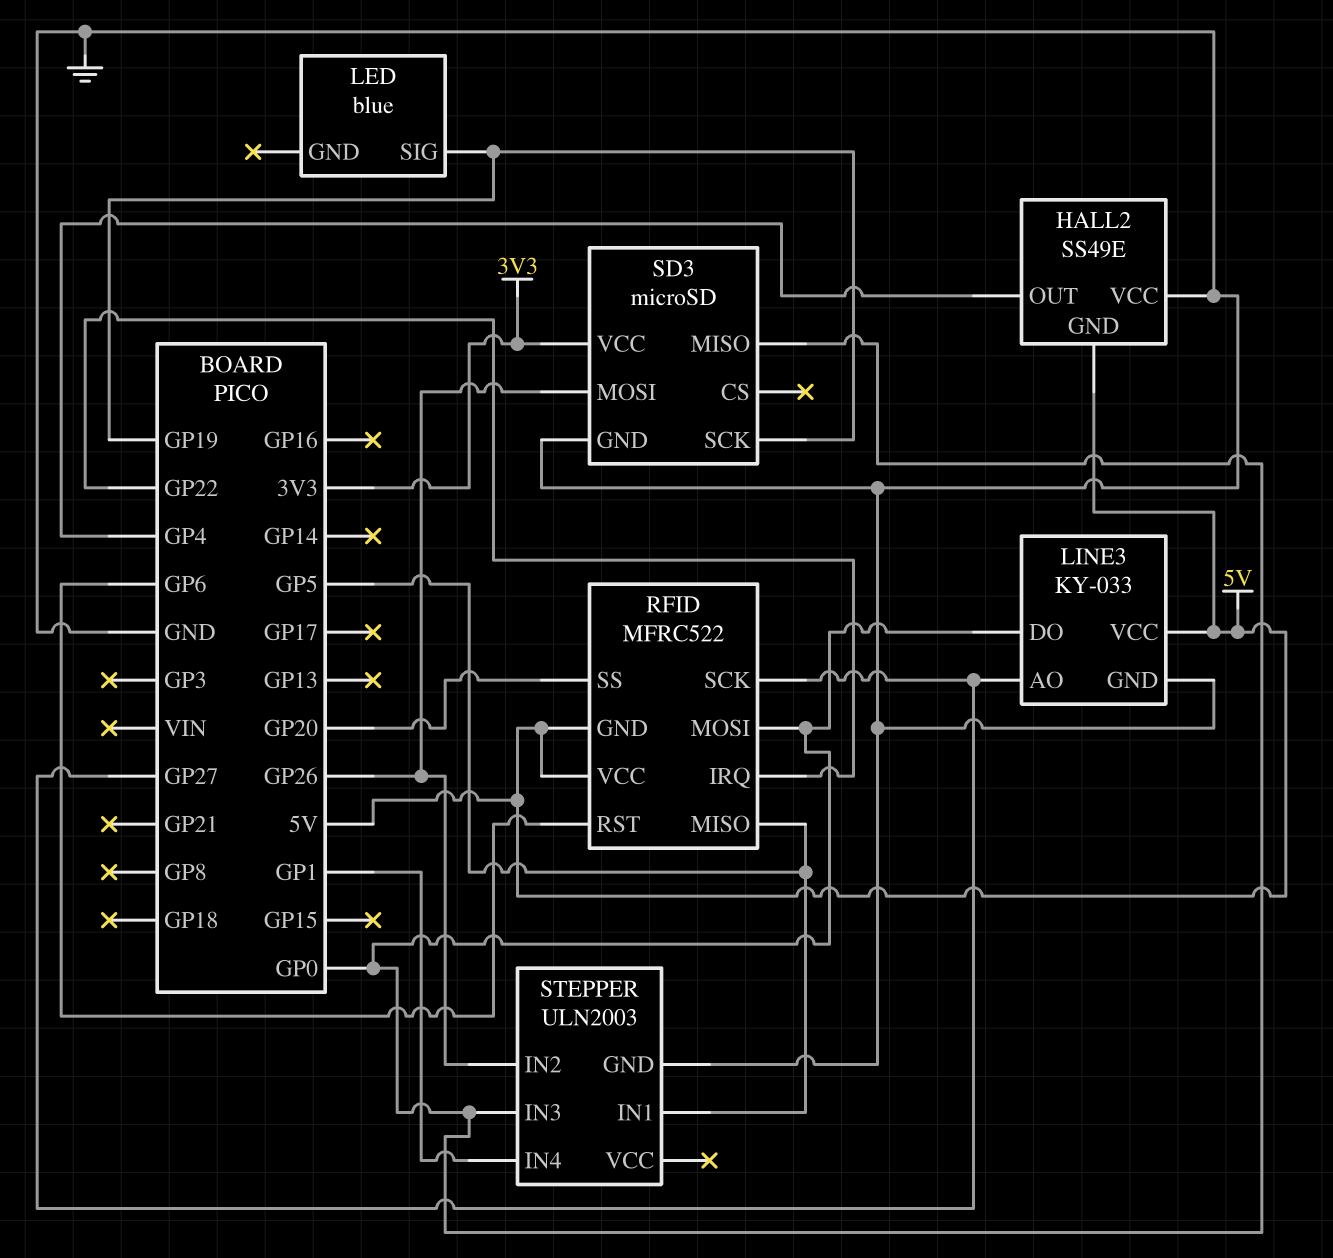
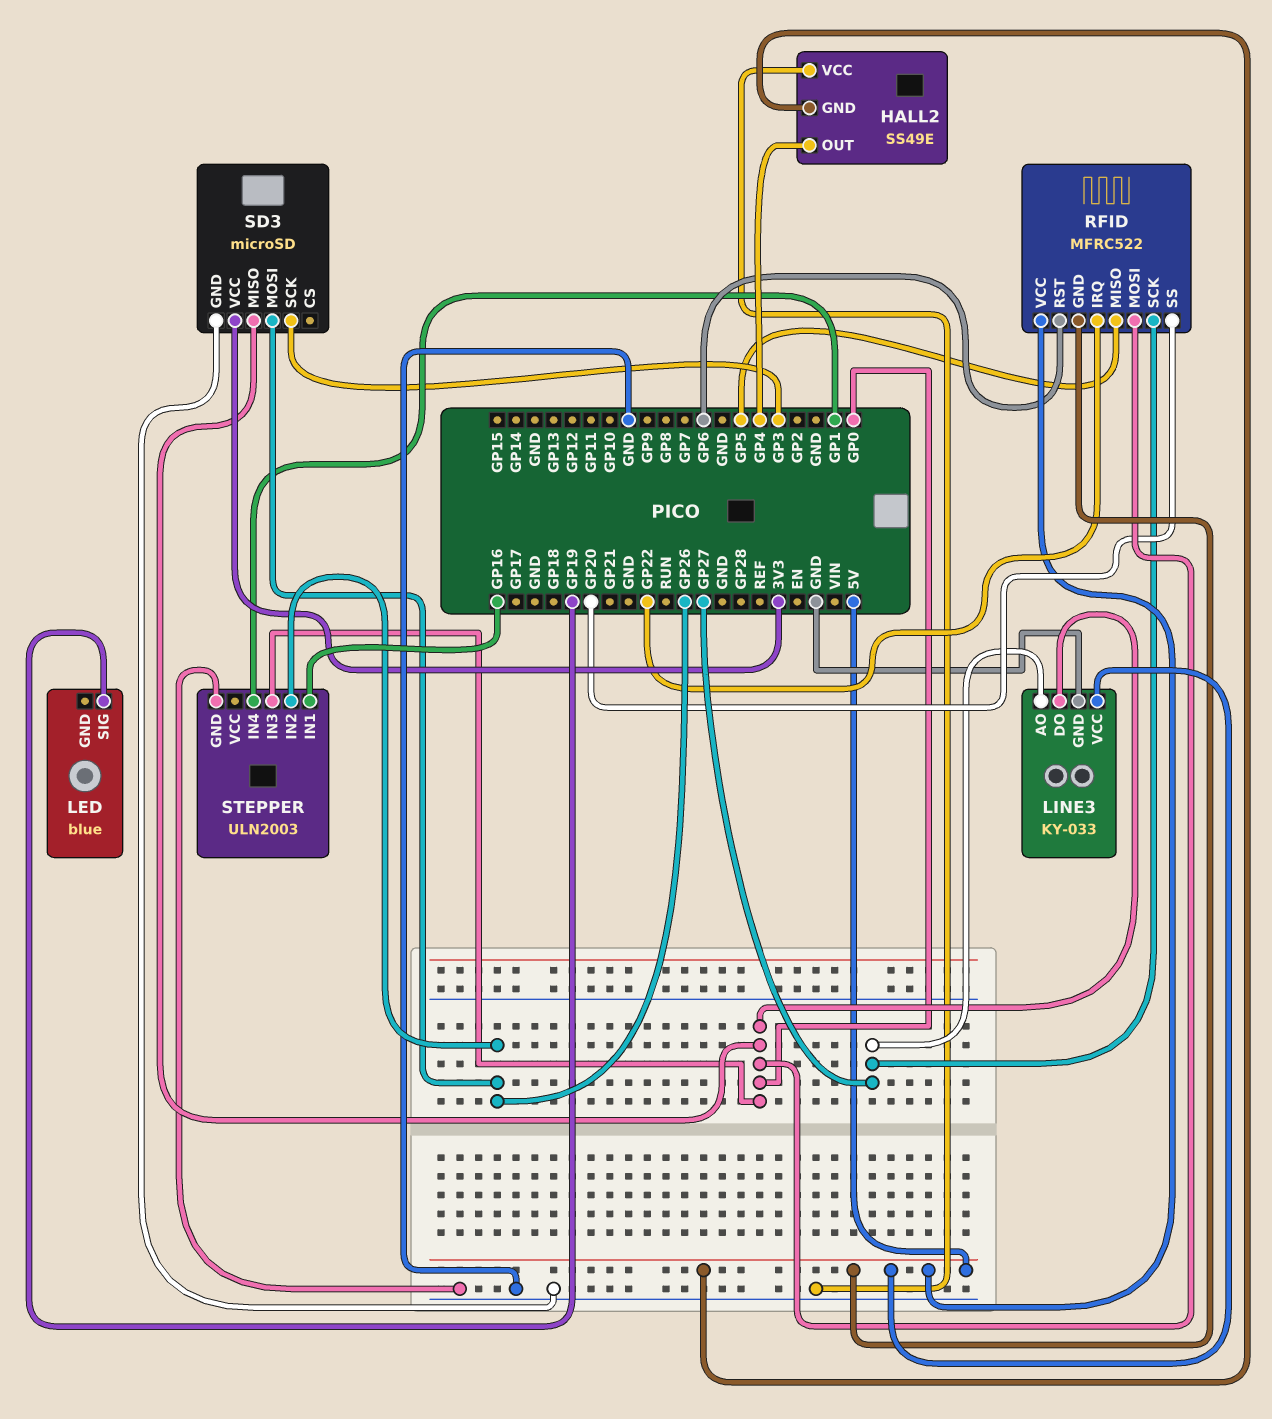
SD3 pin SCK: GP19 -> GP3
STEPPER pin IN1: GP5 -> GP16

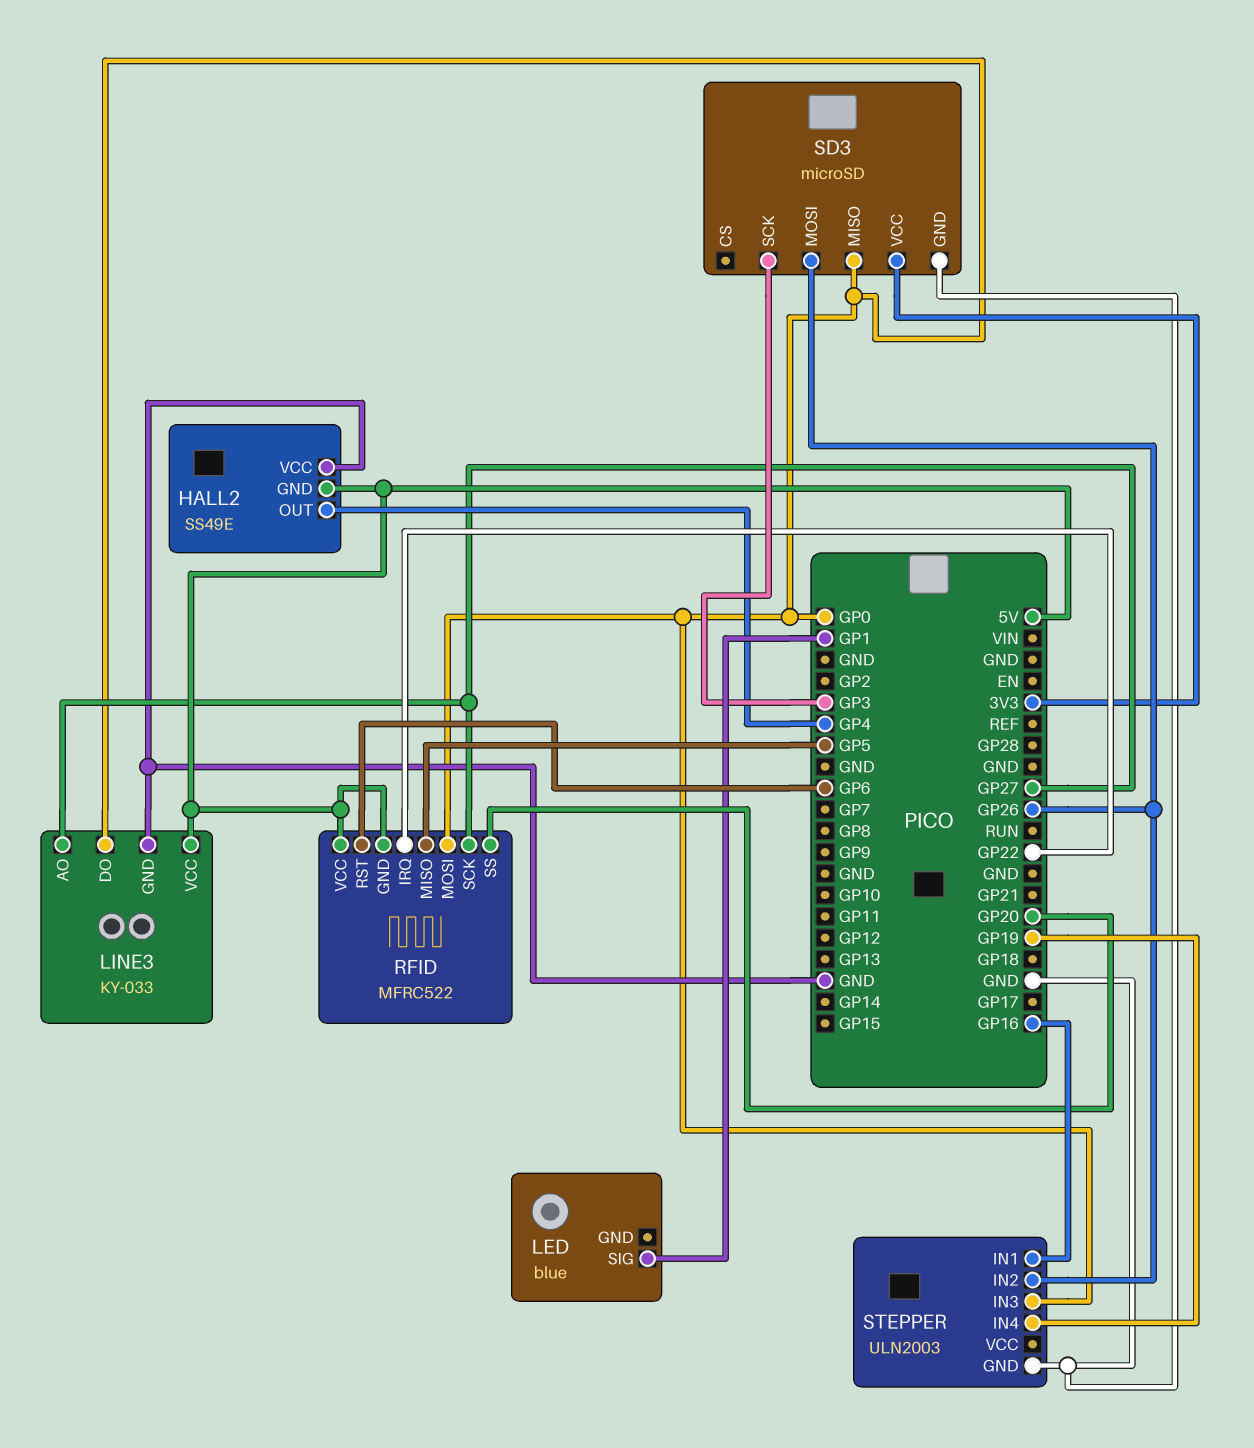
LED pin SIG: GP19 -> GP1
STEPPER pin IN4: GP1 -> GP19

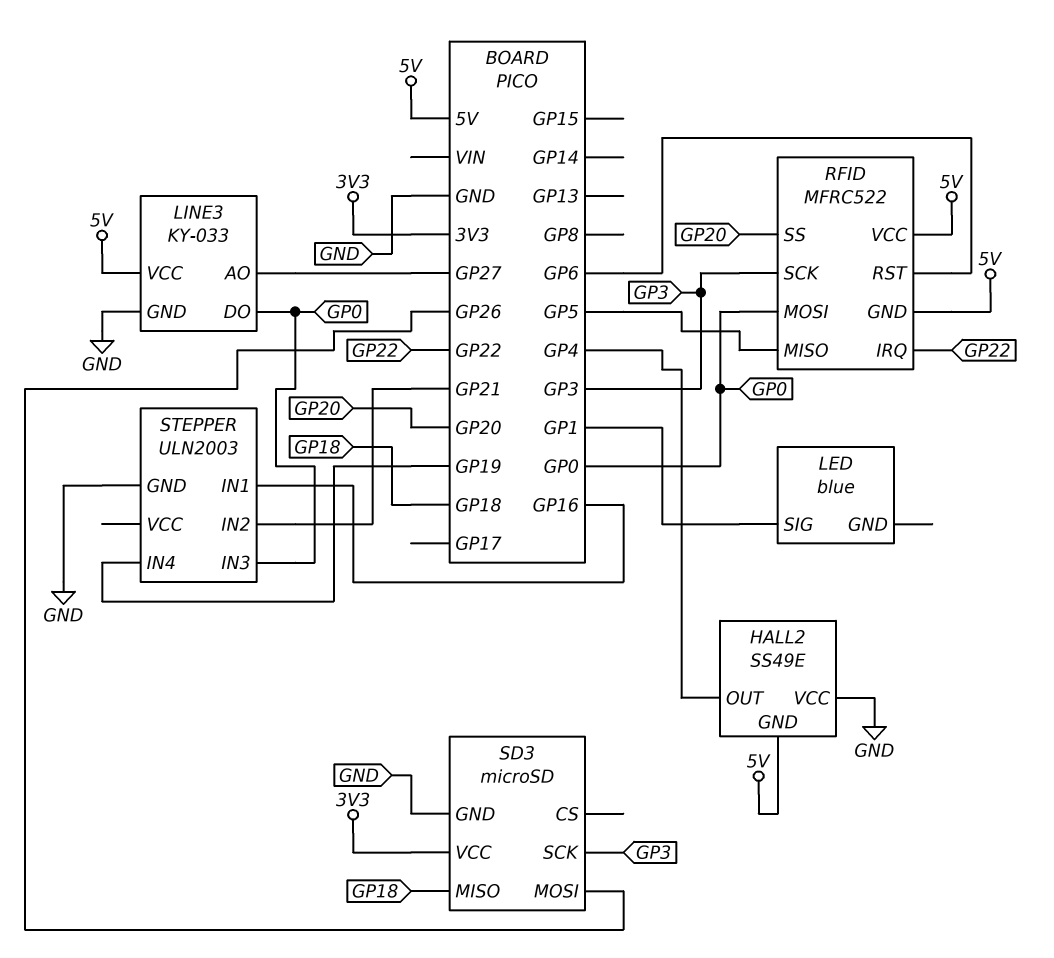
RFID pin SCK: GP27 -> GP3
SD3 pin MISO: GP0 -> GP18
STEPPER pin IN2: GP26 -> GP21

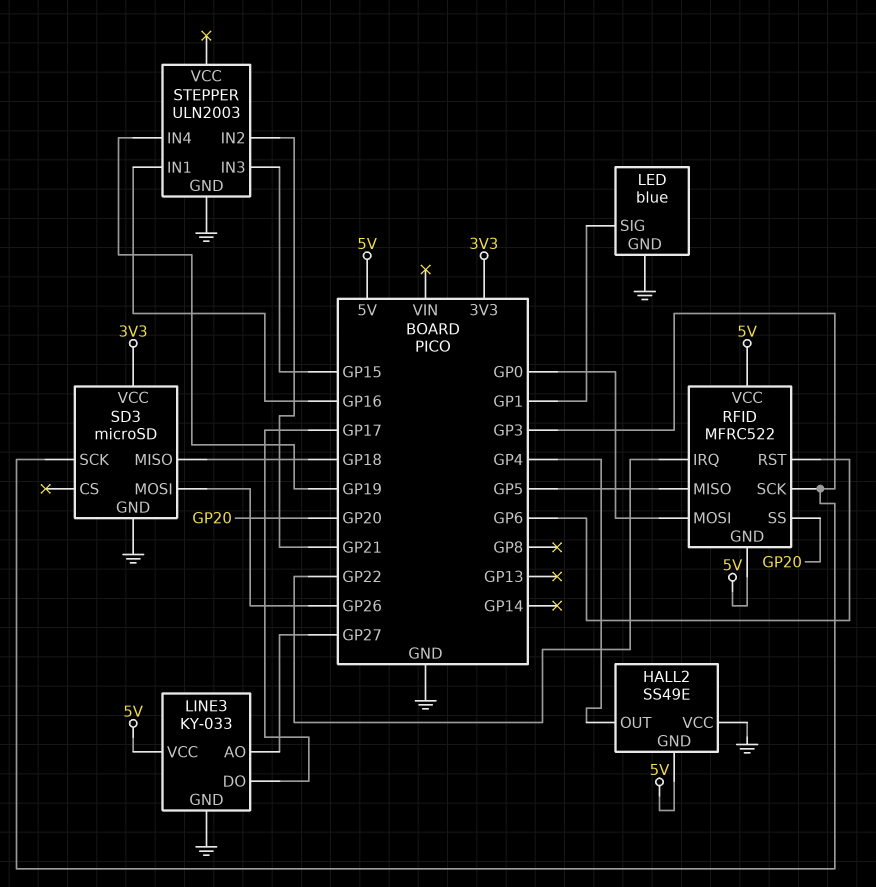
LED pin GND: none -> GND
LINE3 pin DO: GP0 -> GP17
STEPPER pin IN3: GP0 -> GP15

